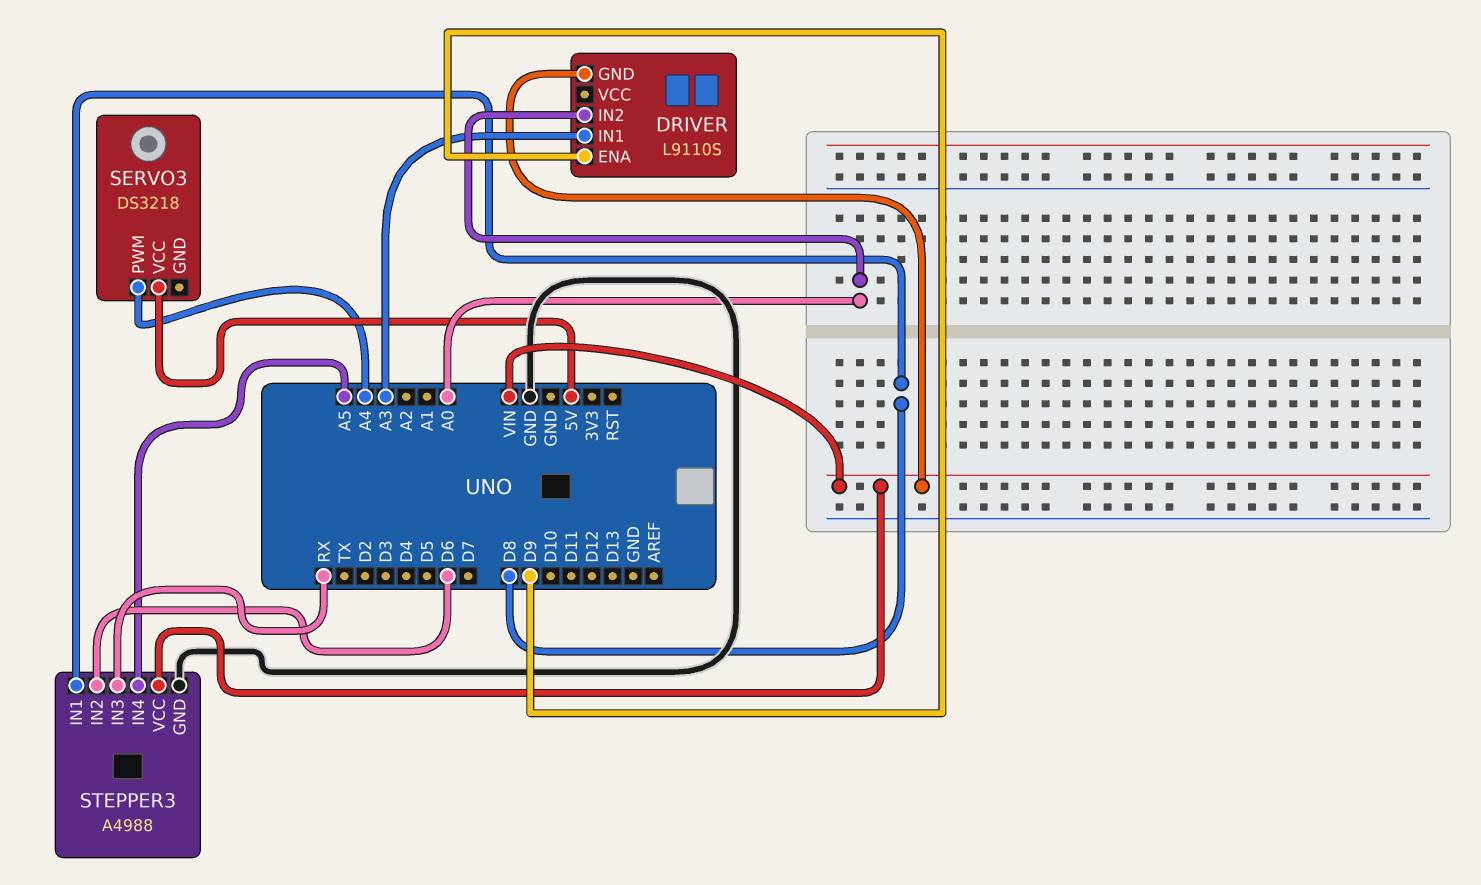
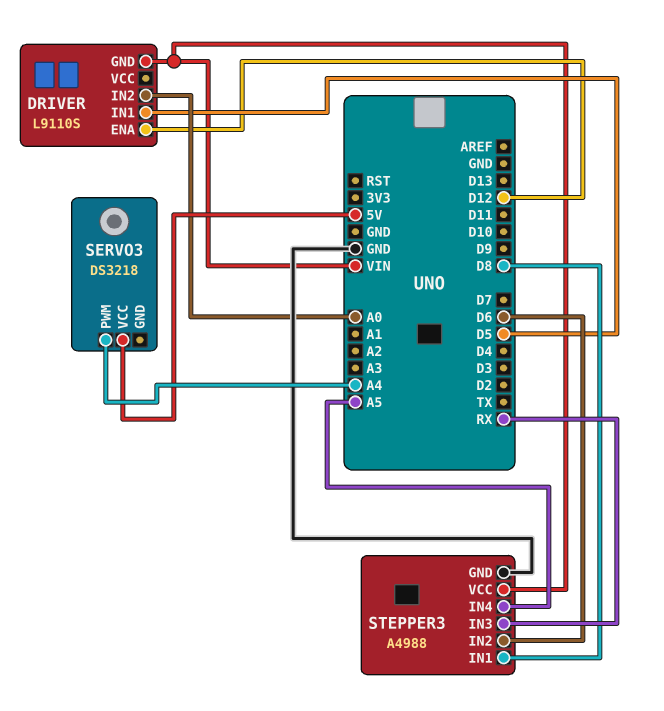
DRIVER pin ENA: D9 -> D12
DRIVER pin IN1: A3 -> D5

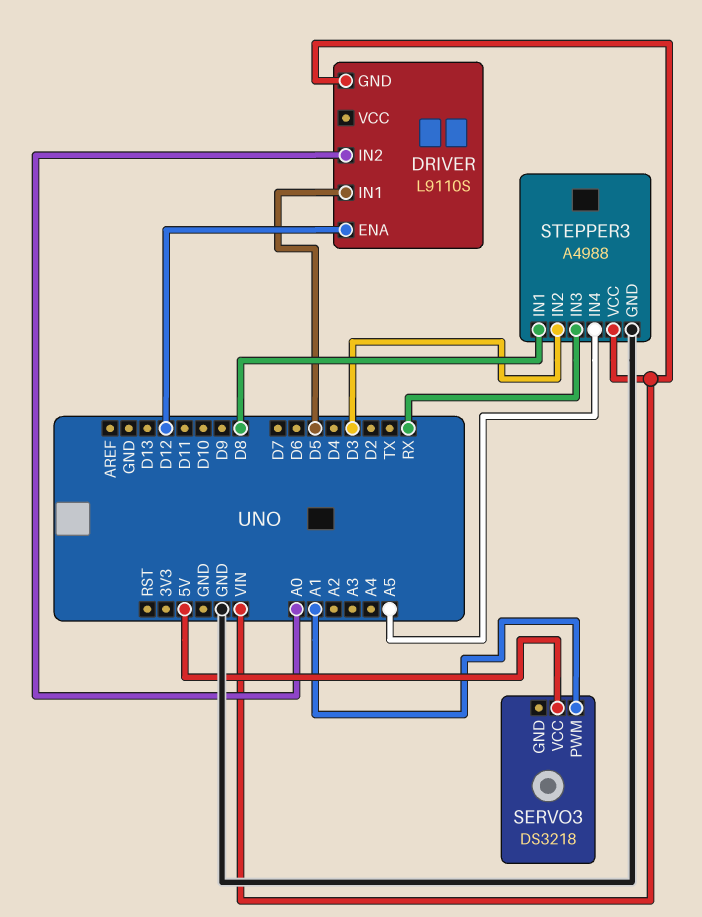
SERVO3 pin PWM: A4 -> A1
STEPPER3 pin IN2: D6 -> D3

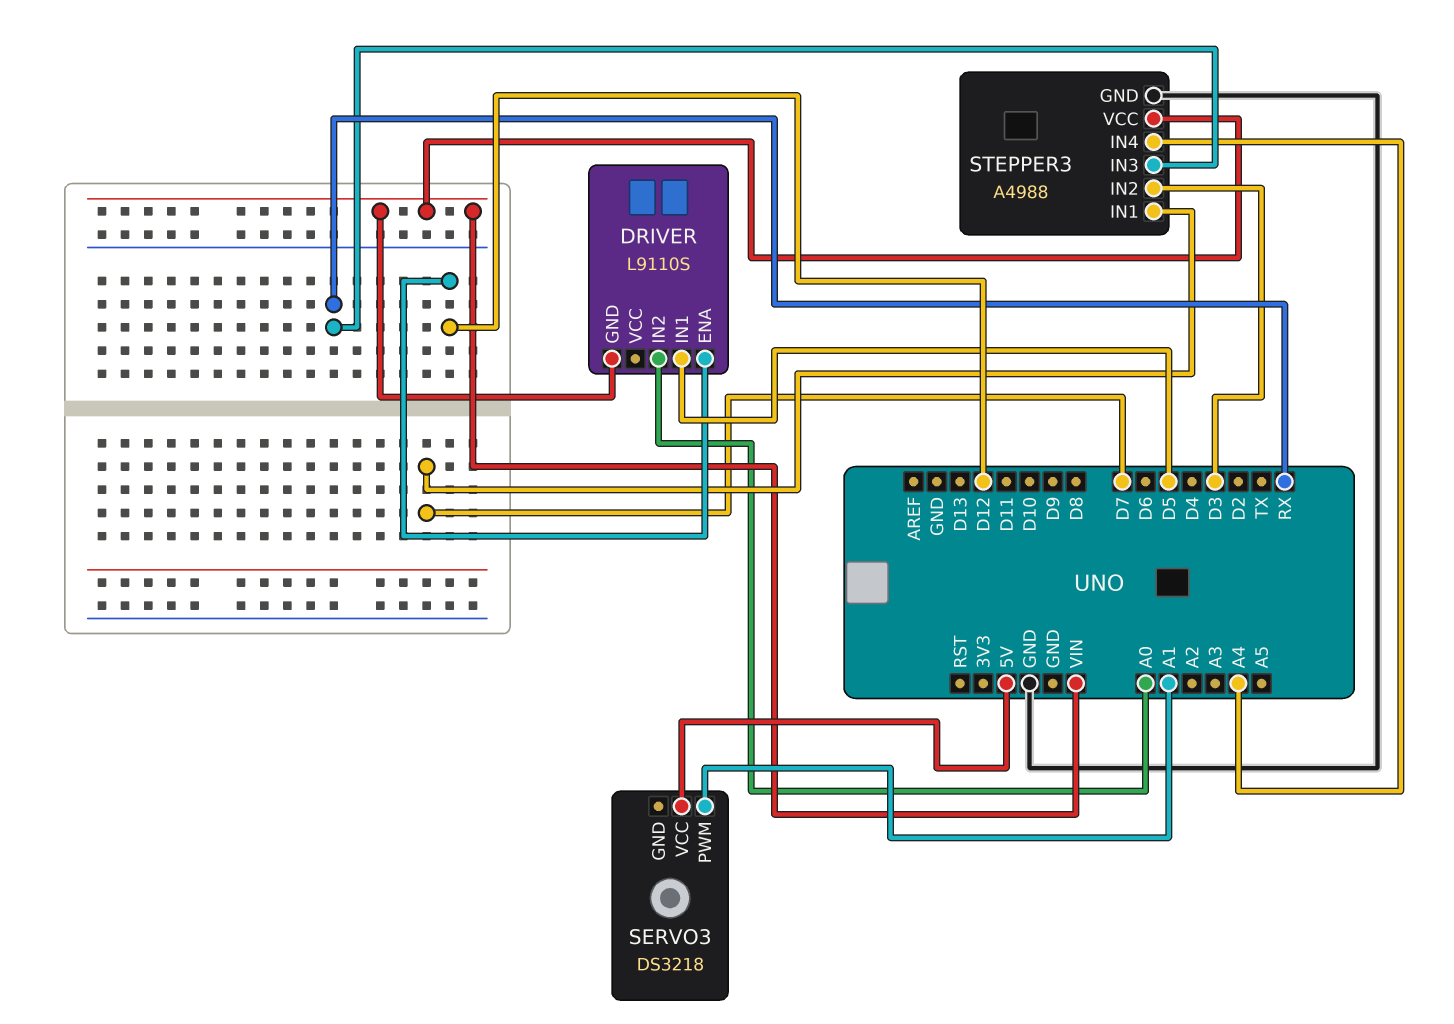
STEPPER3 pin IN1: D8 -> D7
STEPPER3 pin IN4: A5 -> A4

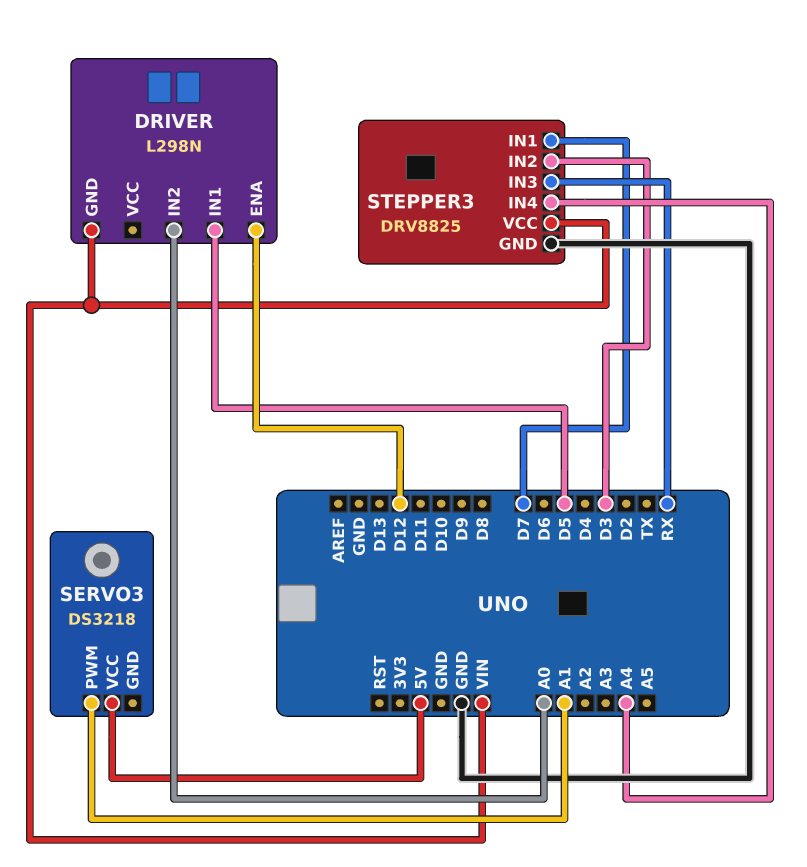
DRIVER: L9110S -> L298N
STEPPER3: A4988 -> DRV8825

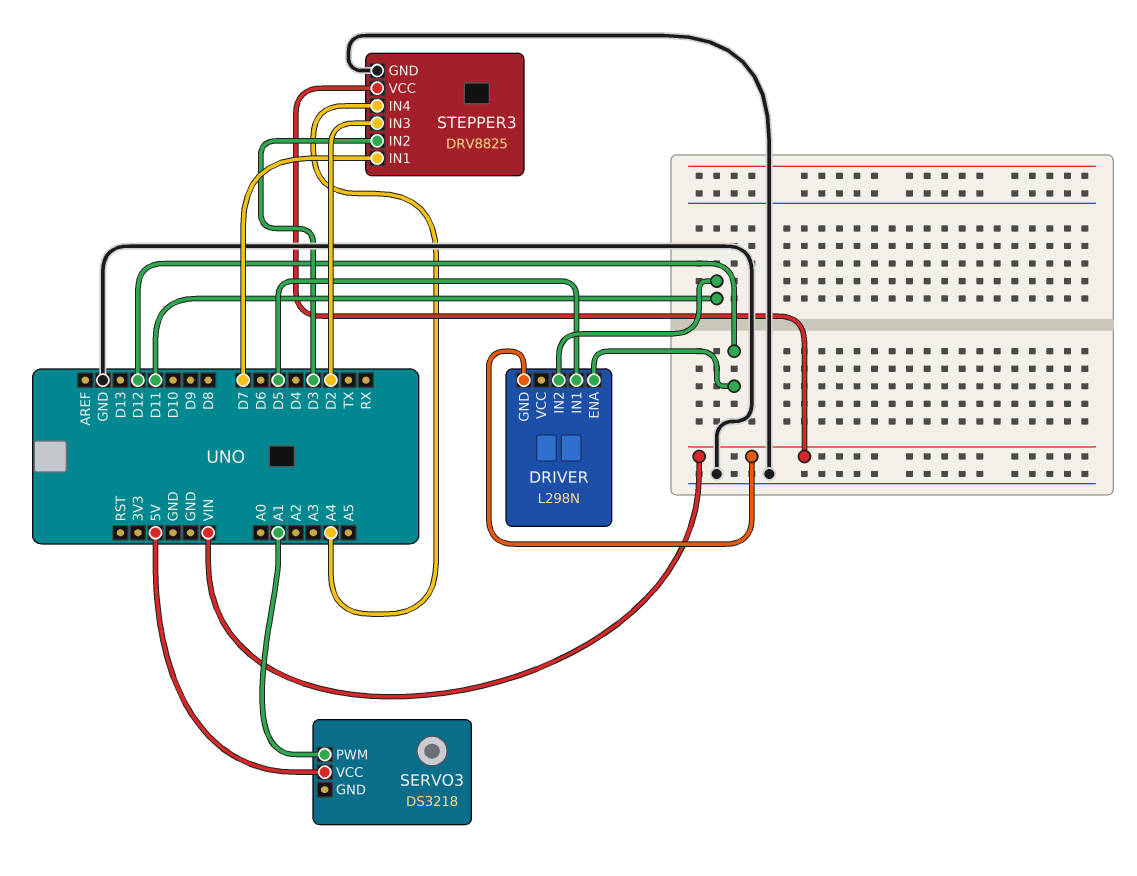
DRIVER pin IN2: A0 -> D11
STEPPER3 pin IN3: RX -> D2

